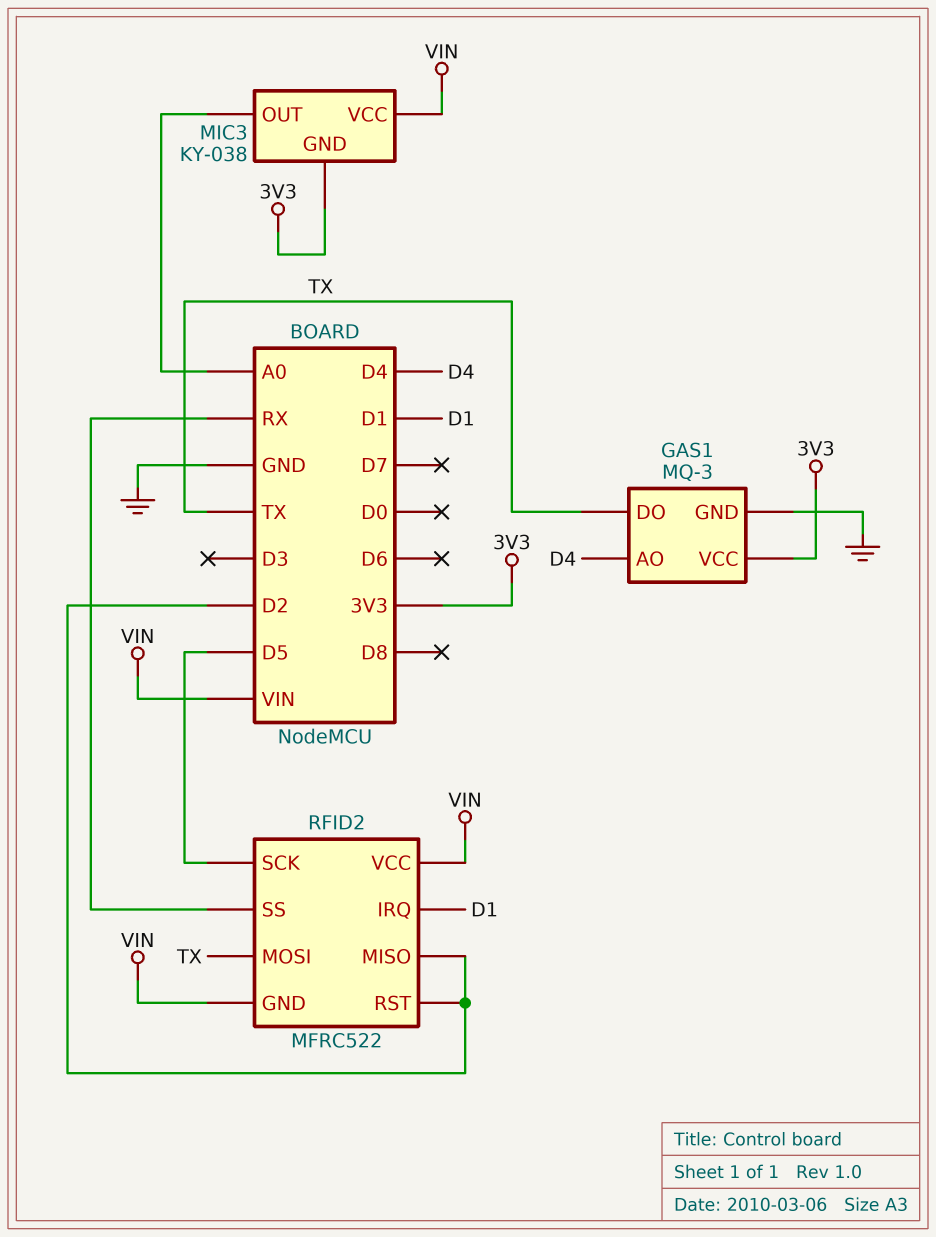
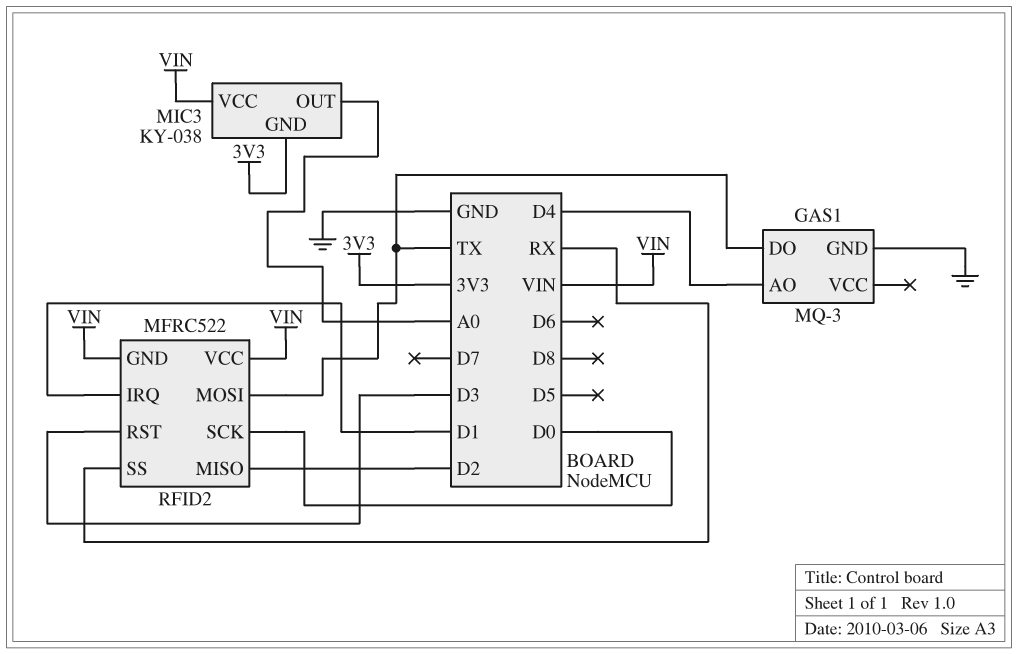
GAS1 pin VCC: 3V3 -> none
RFID2 pin RST: D2 -> D3
RFID2 pin SCK: D5 -> D0

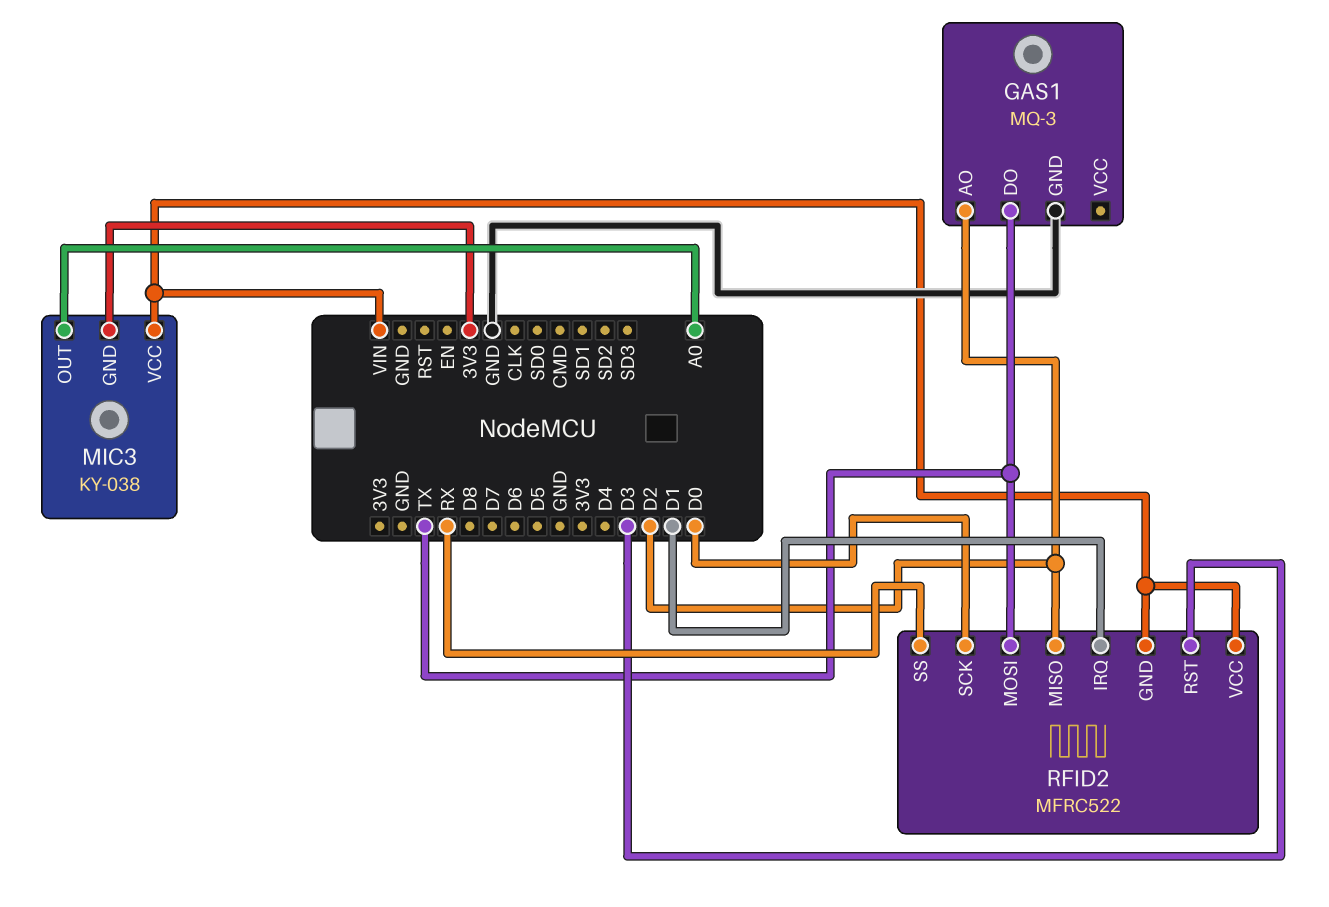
GAS1 pin AO: D4 -> D2

